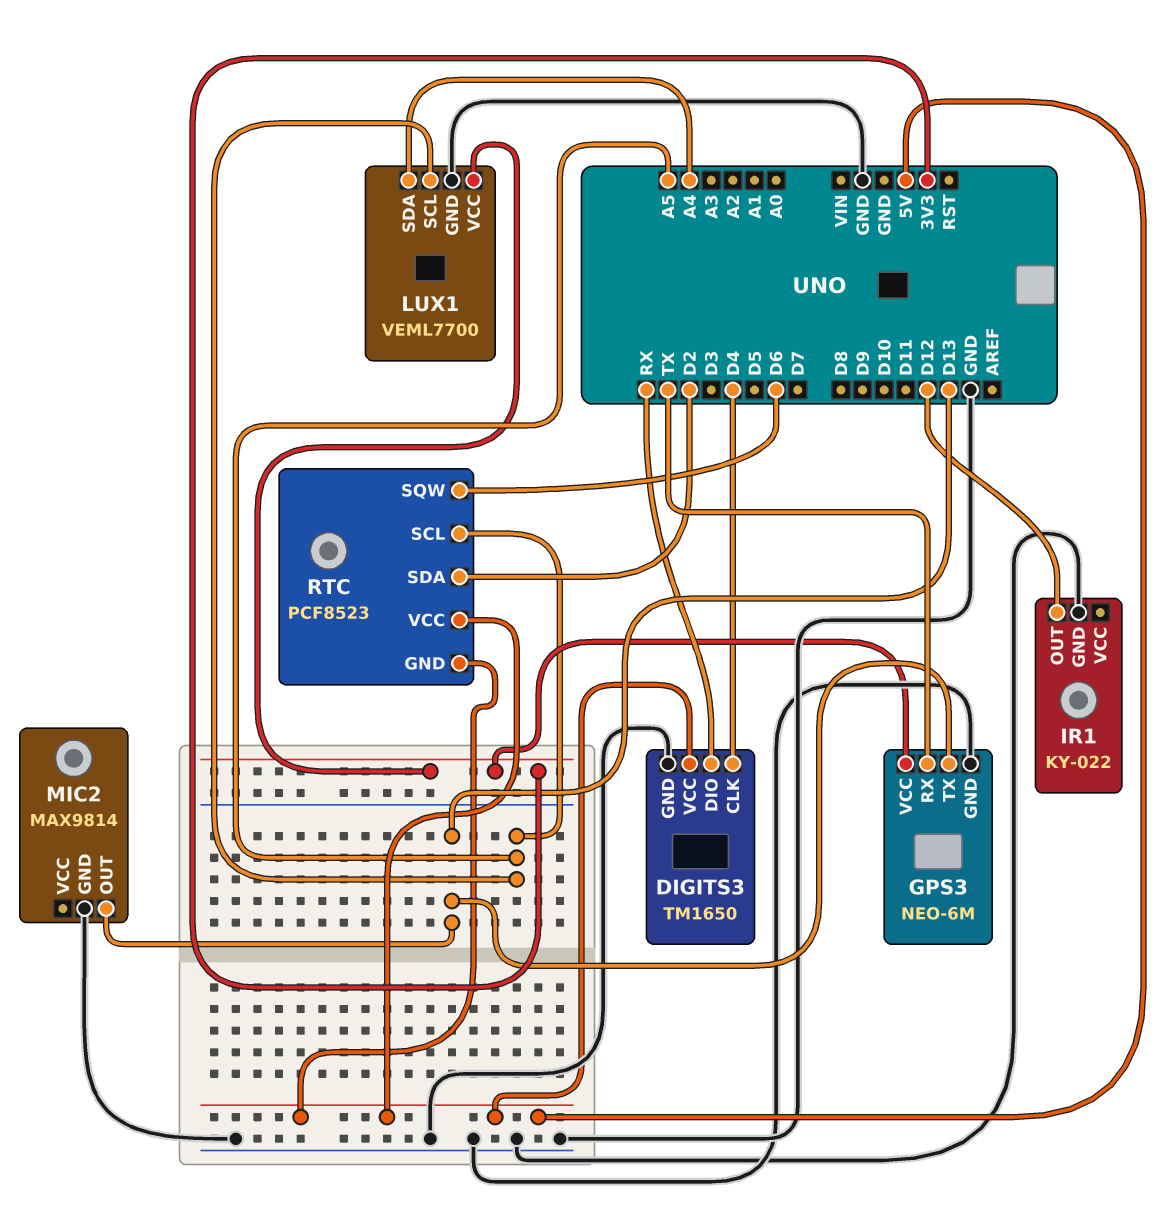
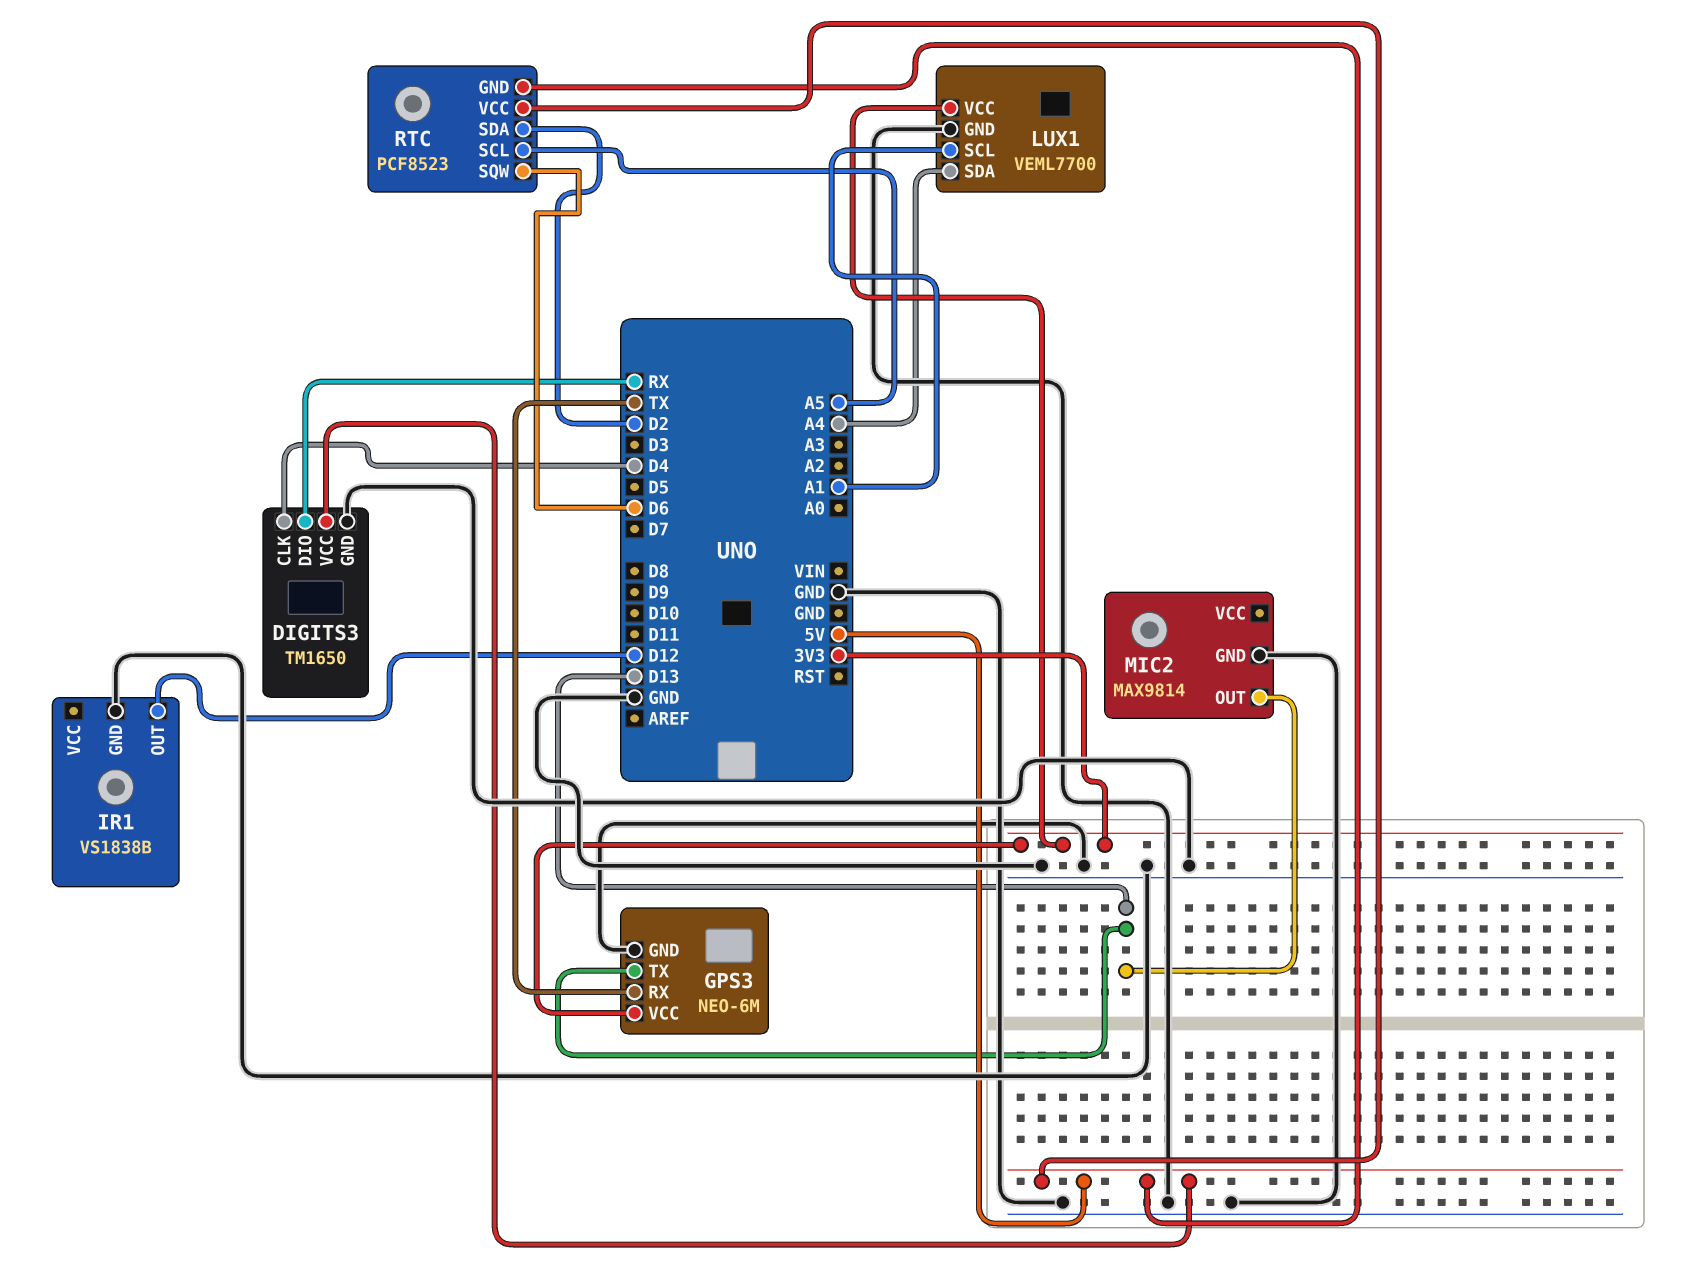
IR1: KY-022 -> VS1838B
LUX1 pin SCL: A5 -> A1

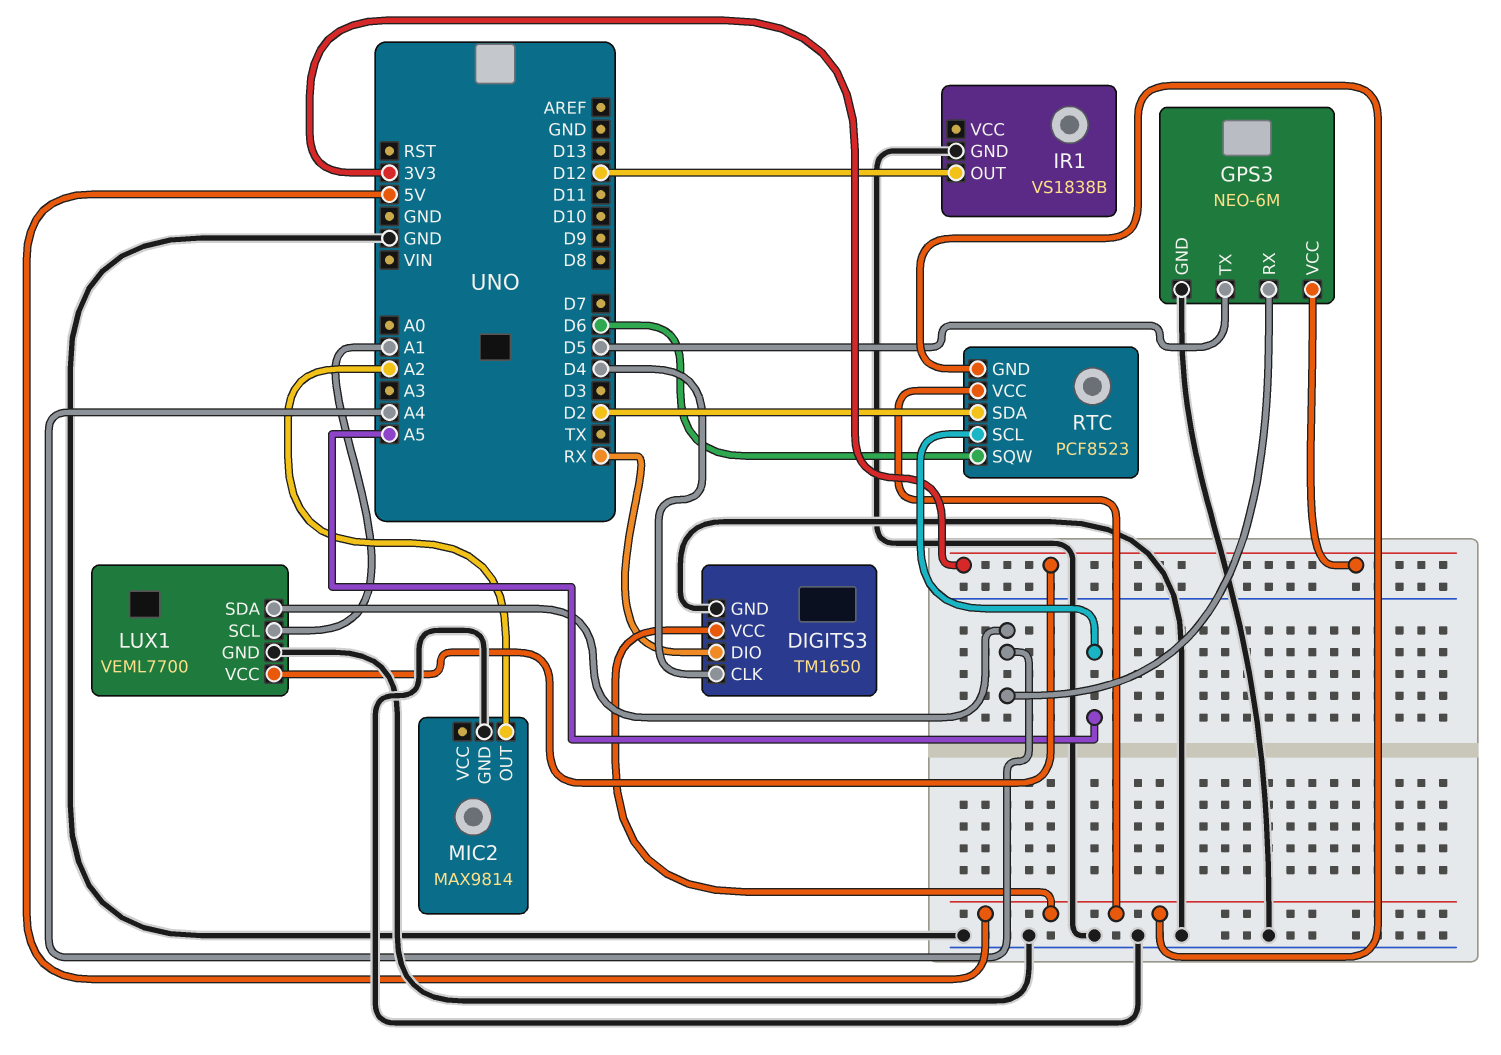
GPS3 pin RX: TX -> A4
GPS3 pin TX: D13 -> D5
MIC2 pin OUT: D13 -> A2

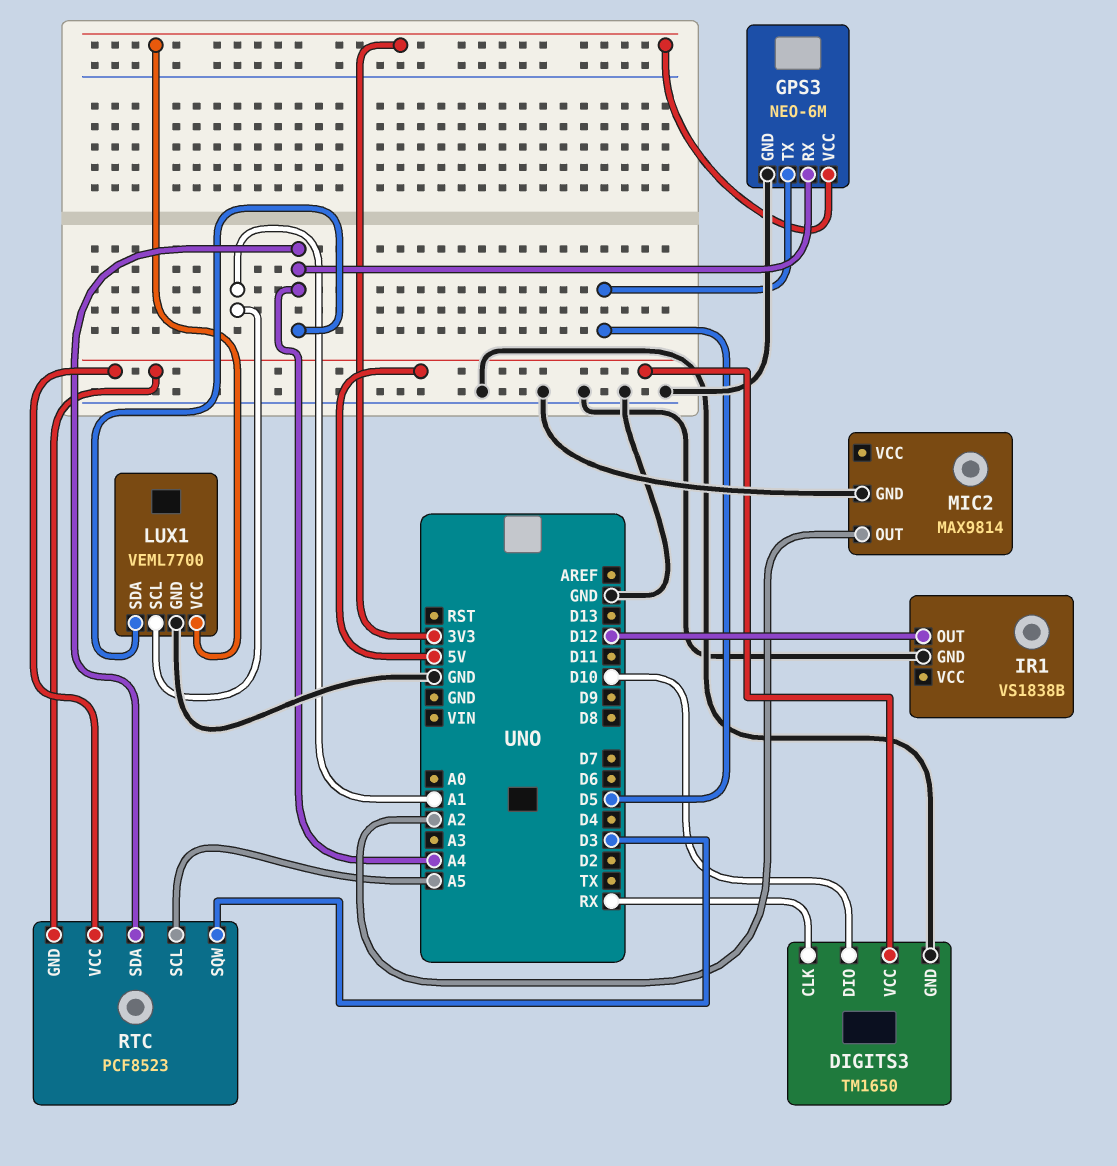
DIGITS3 pin CLK: D4 -> RX
DIGITS3 pin DIO: RX -> D10
RTC pin SDA: D2 -> A4
RTC pin SQW: D6 -> D3

